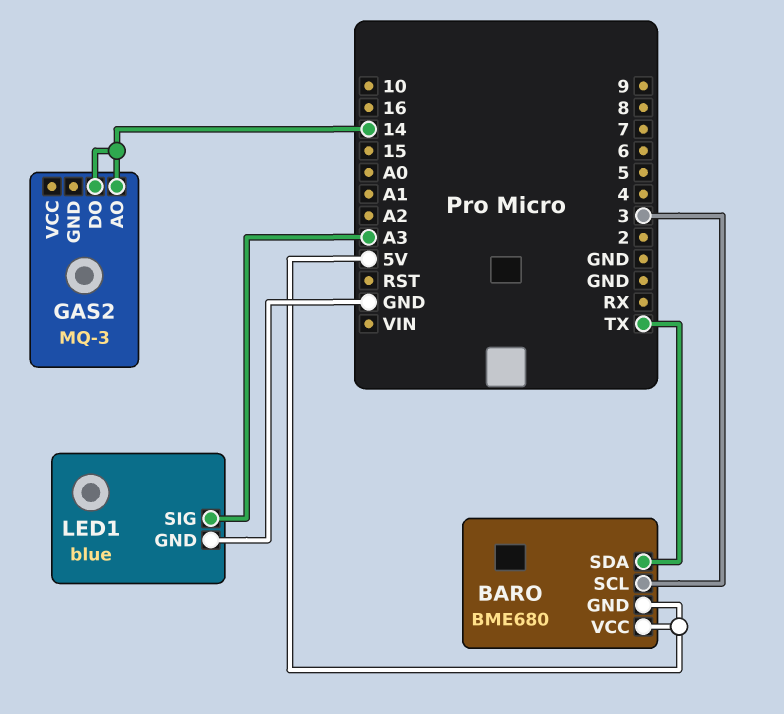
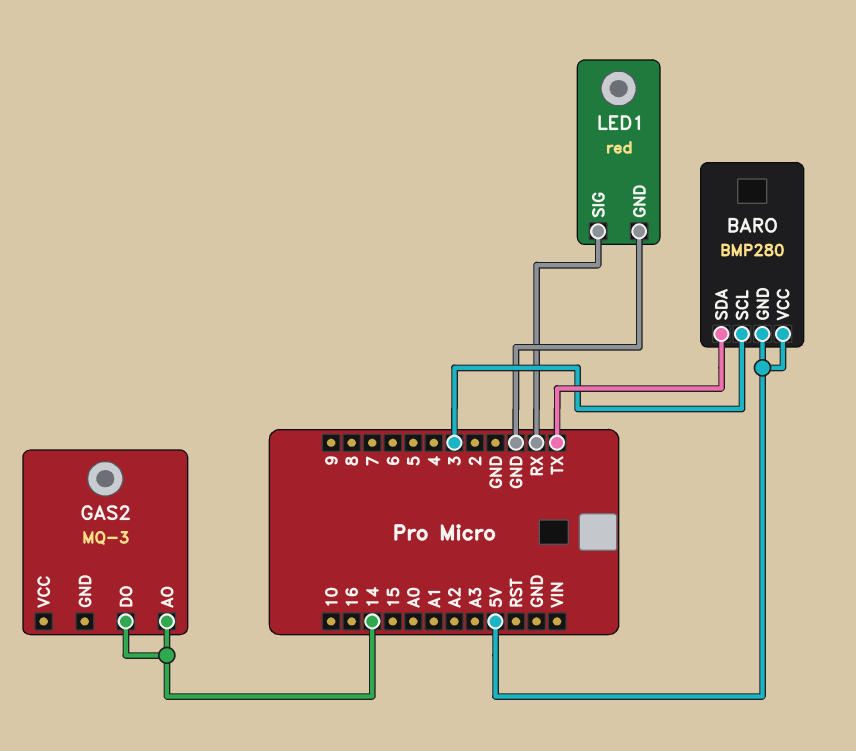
BARO: BME680 -> BMP280
LED1: blue -> red
LED1 pin SIG: A3 -> RX

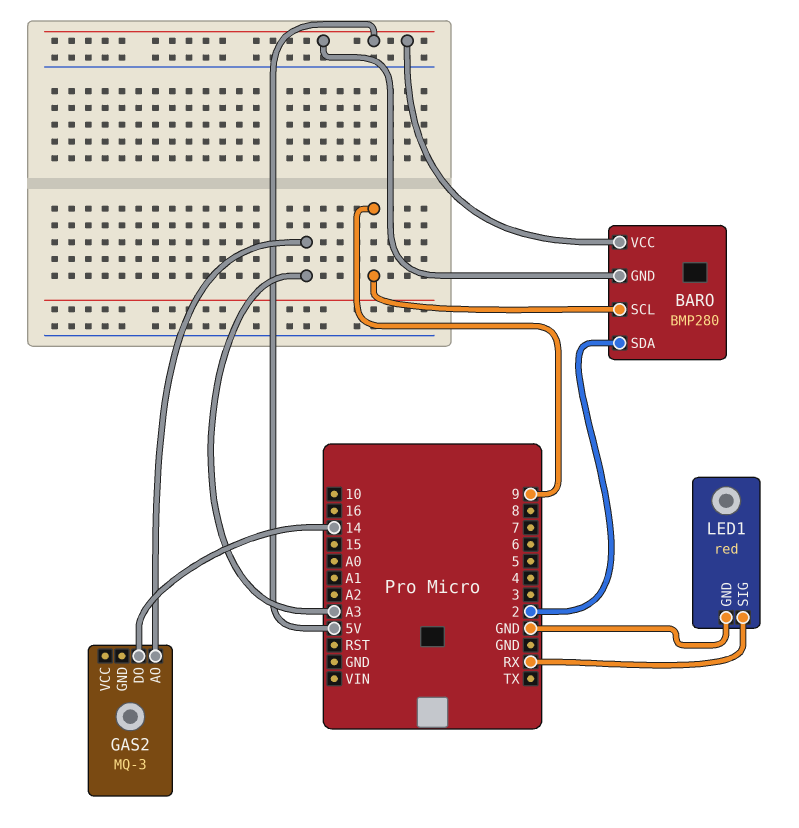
BARO pin SCL: 3 -> 9
BARO pin SDA: TX -> 2
GAS2 pin AO: 14 -> A3

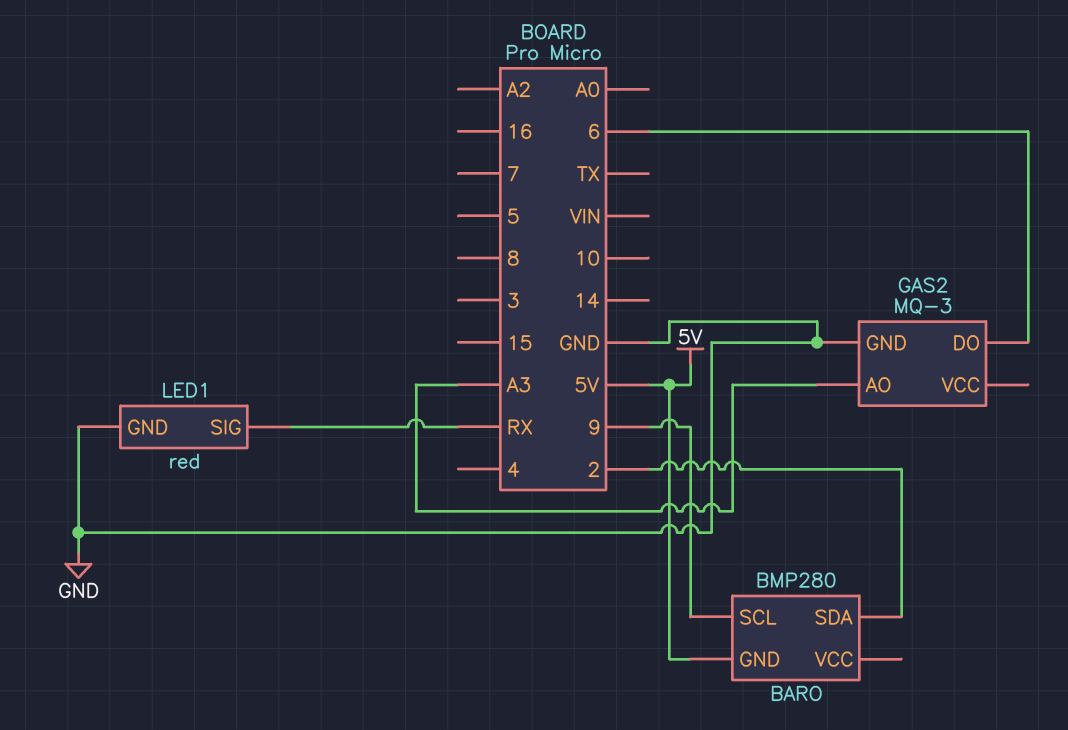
BARO pin VCC: 5V -> none
GAS2 pin DO: 14 -> 6
GAS2 pin GND: none -> GND

